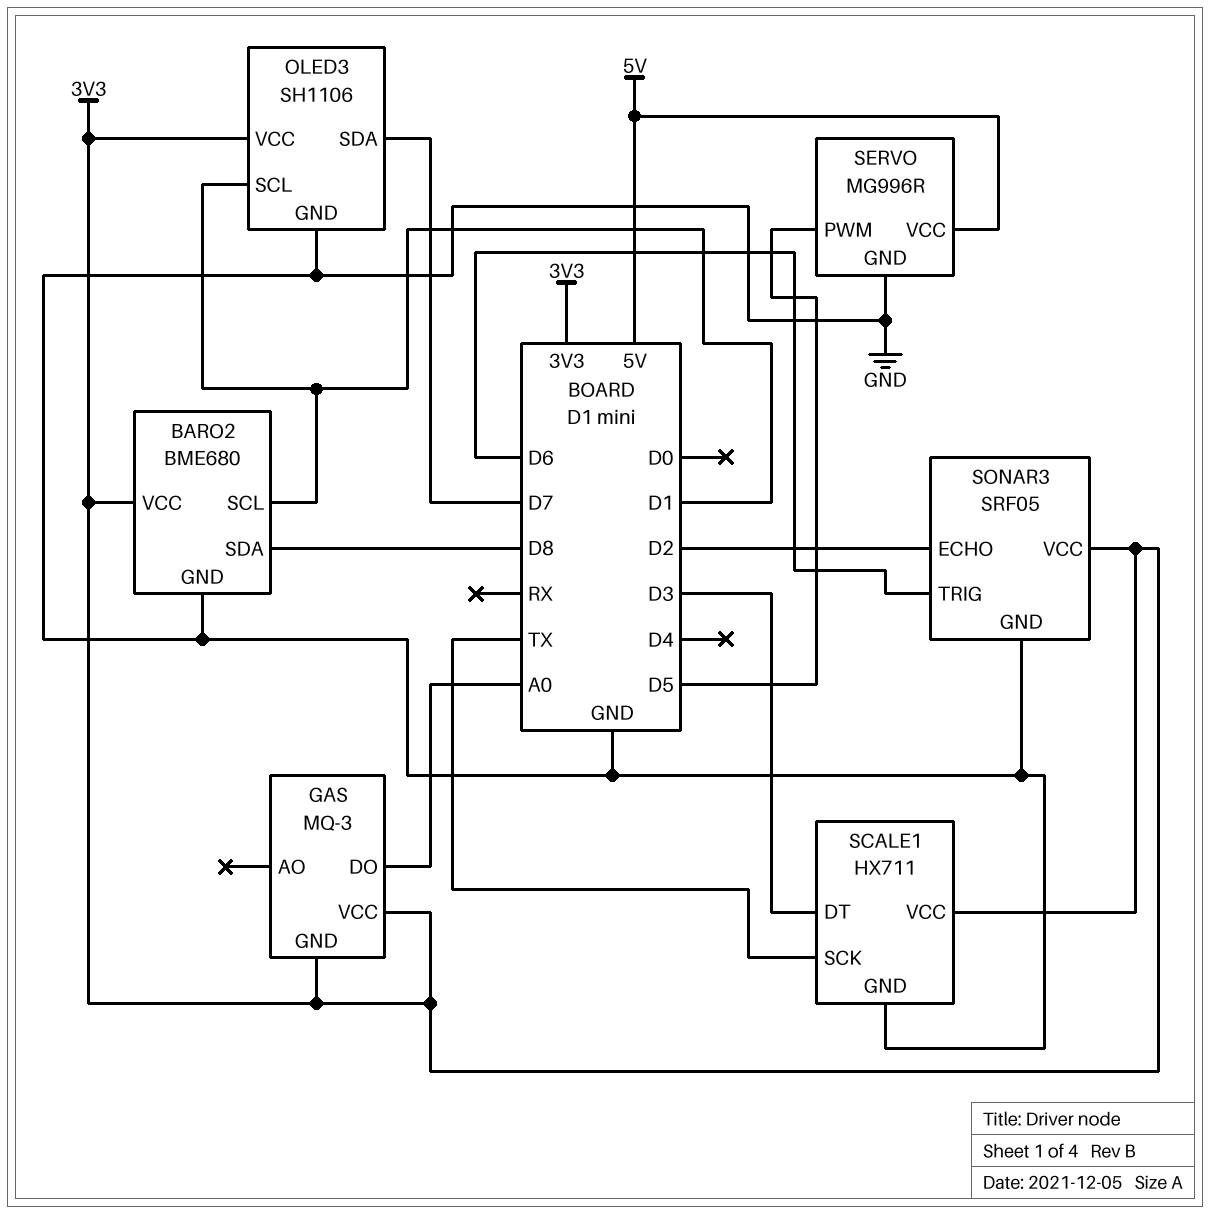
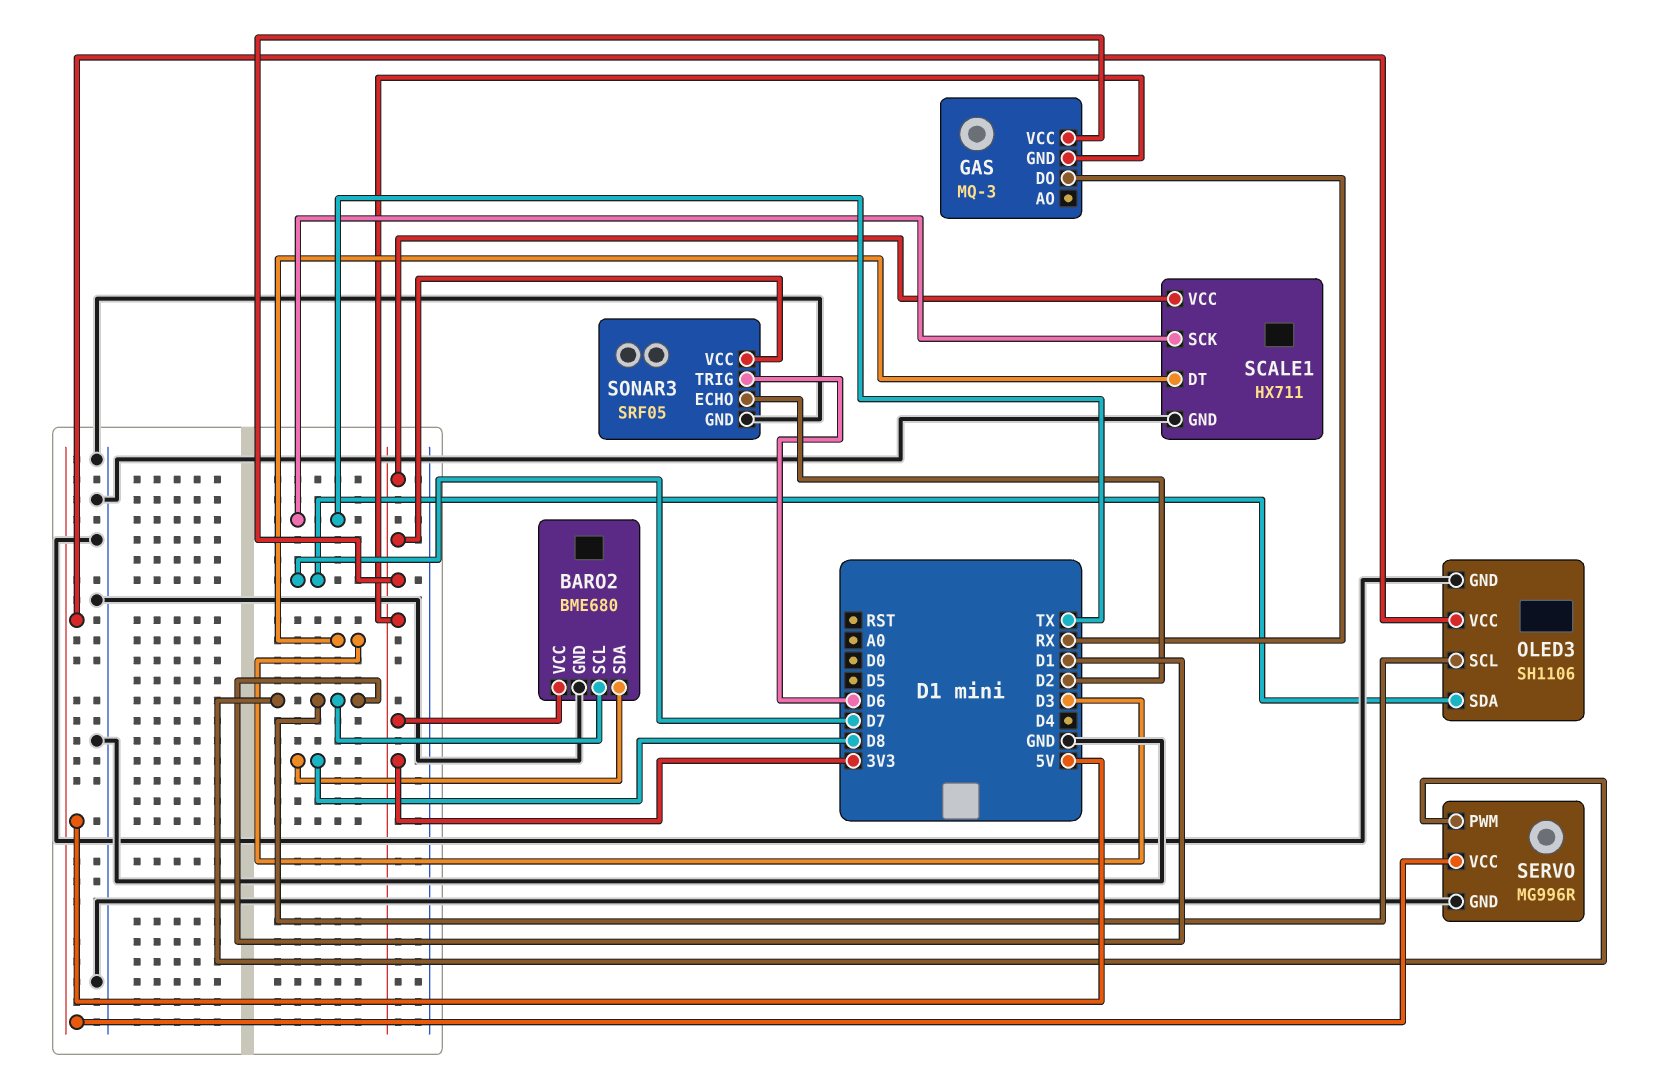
GAS pin DO: A0 -> RX
OLED3 pin VCC: 3V3 -> 5V
SERVO pin PWM: D5 -> D1

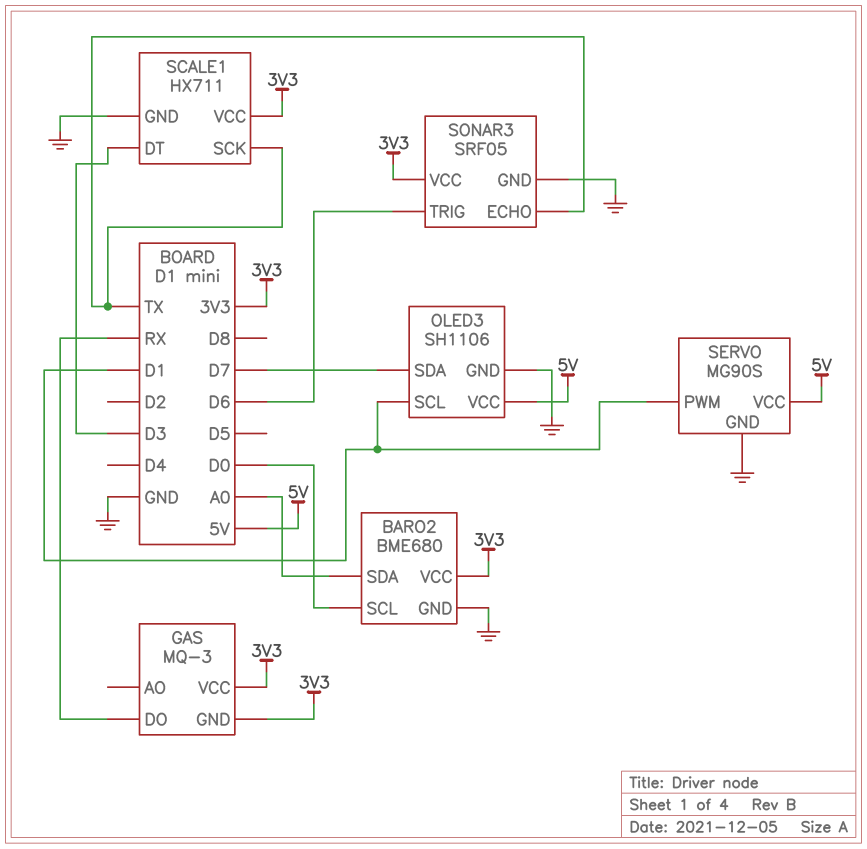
BARO2 pin SCL: D1 -> D0
BARO2 pin SDA: D8 -> A0
SERVO: MG996R -> MG90S
SONAR3 pin ECHO: D2 -> TX

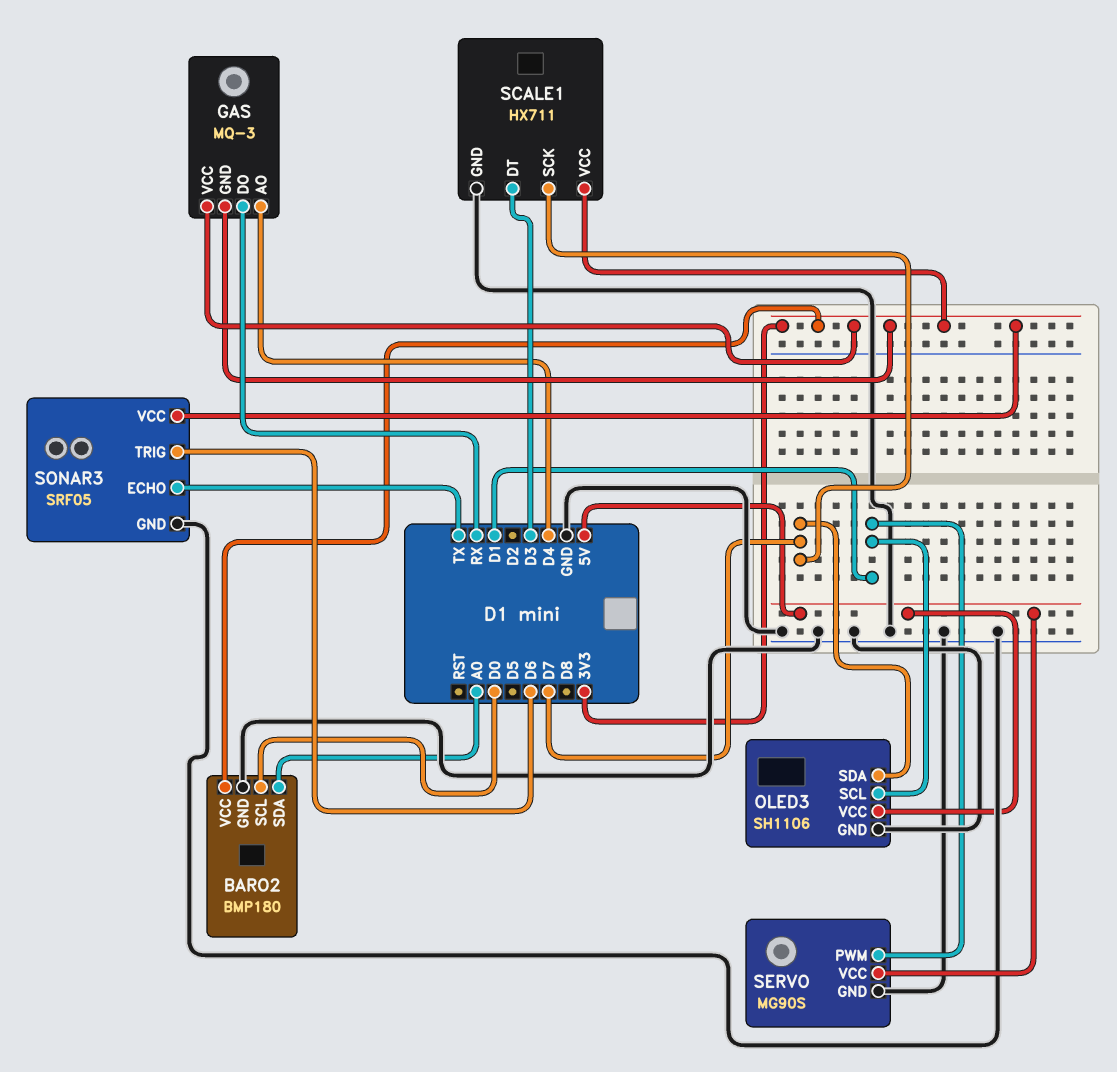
BARO2: BME680 -> BMP180
GAS pin AO: none -> D4
SCALE1 pin SCK: TX -> D7

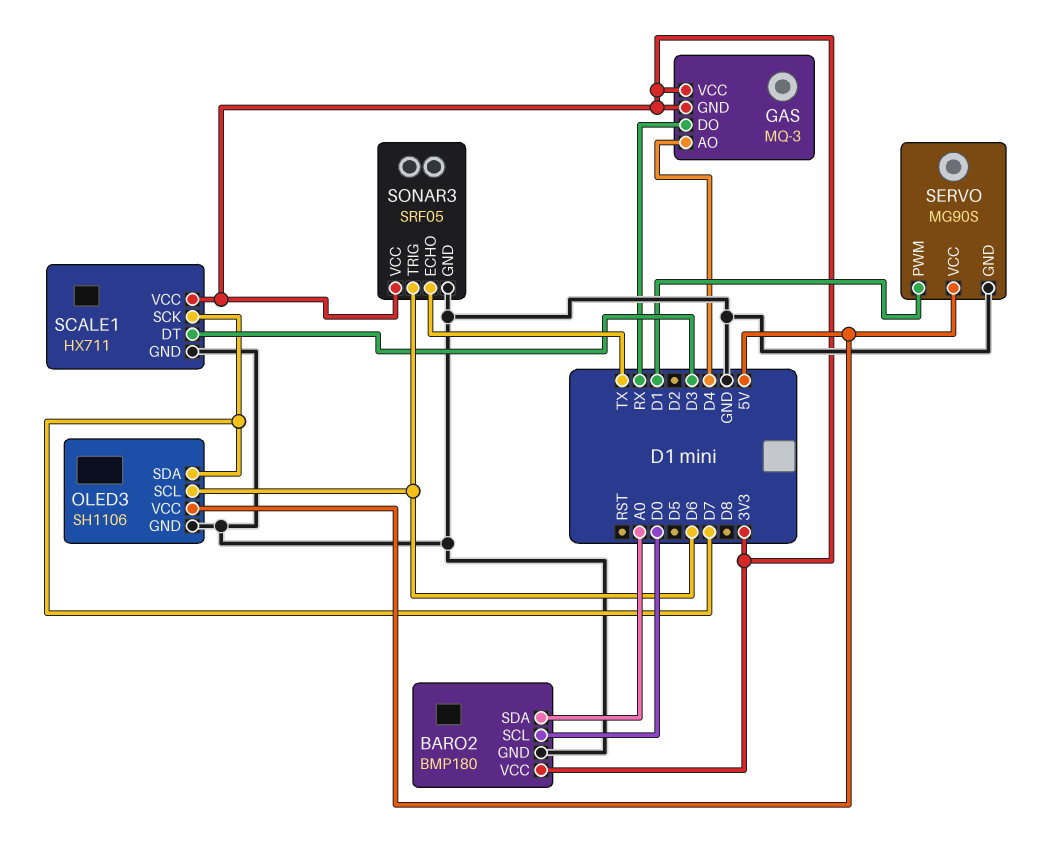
OLED3 pin SCL: D1 -> D6

